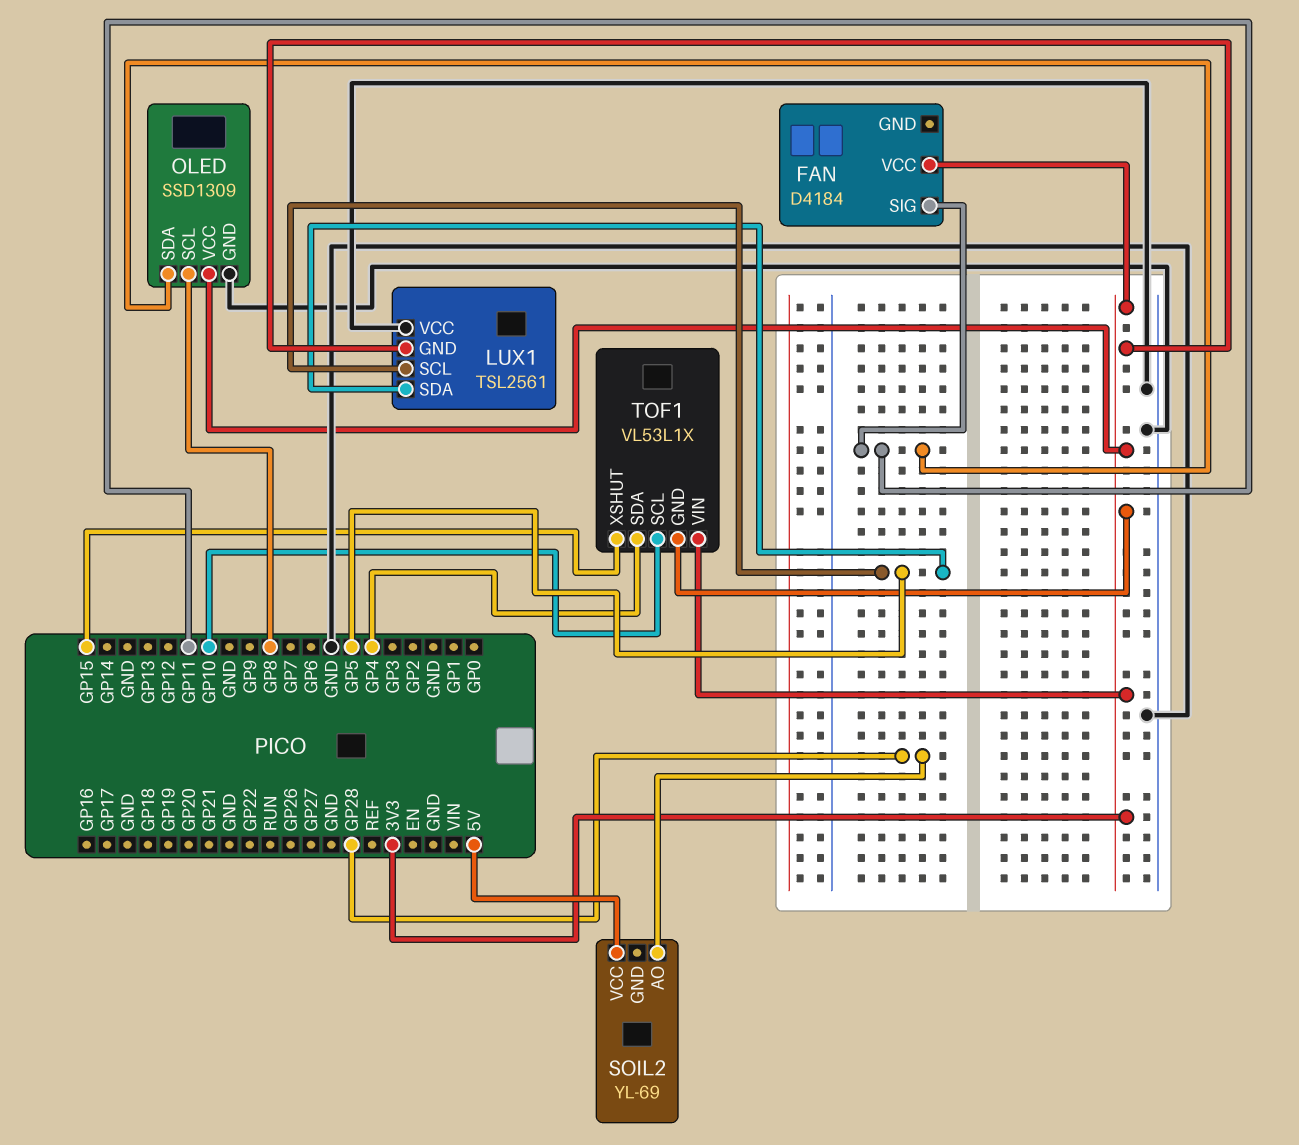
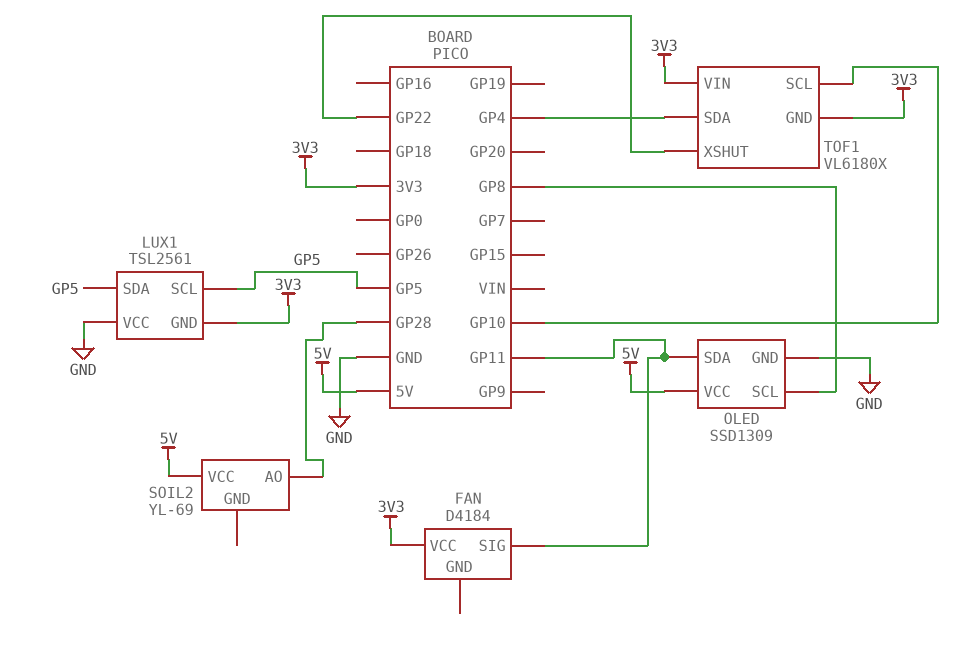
OLED pin VCC: 3V3 -> 5V
TOF1: VL53L1X -> VL6180X
TOF1 pin XSHUT: GP15 -> GP22

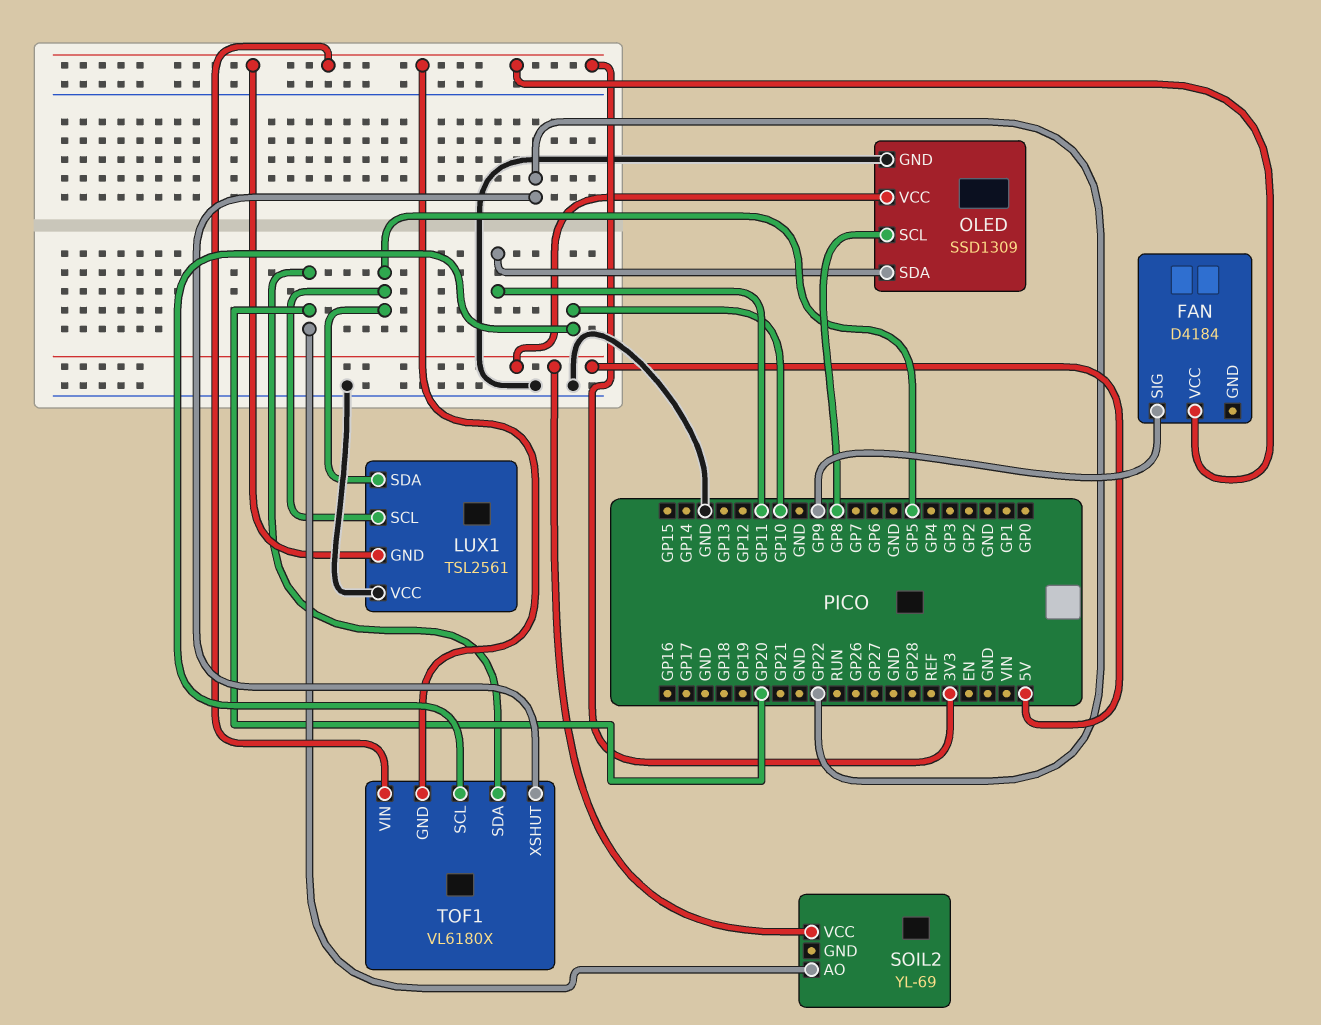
FAN pin SIG: GP11 -> GP9
SOIL2 pin AO: GP28 -> GP20
TOF1 pin SDA: GP4 -> GP20

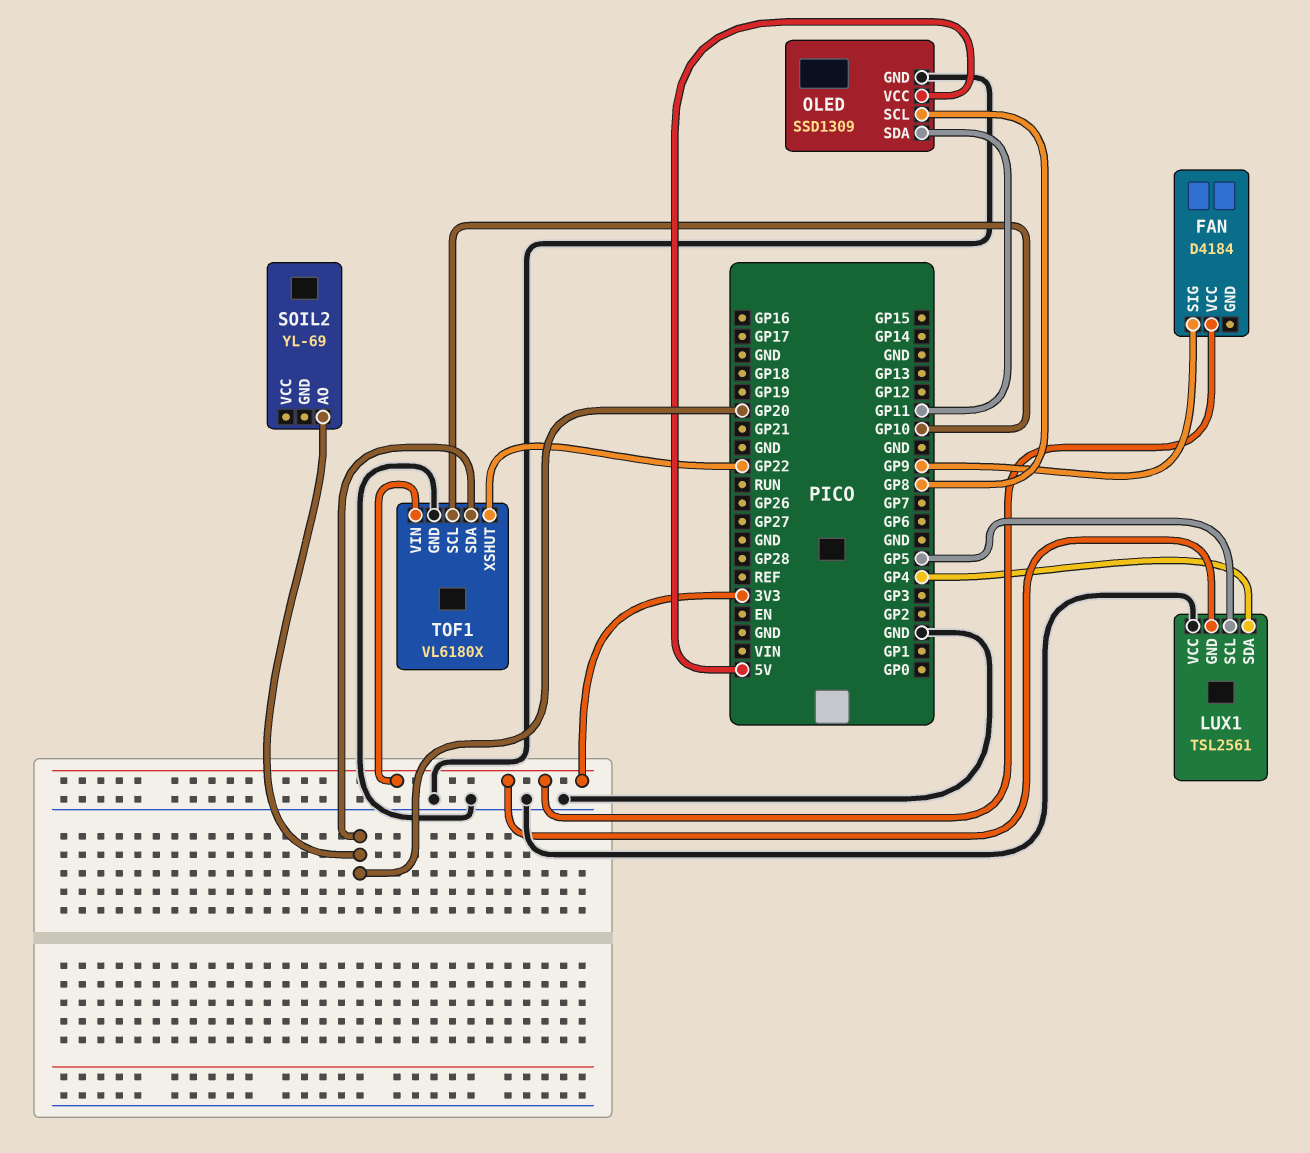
LUX1 pin SDA: GP5 -> GP4
SOIL2 pin VCC: 5V -> none
TOF1 pin GND: 3V3 -> GND

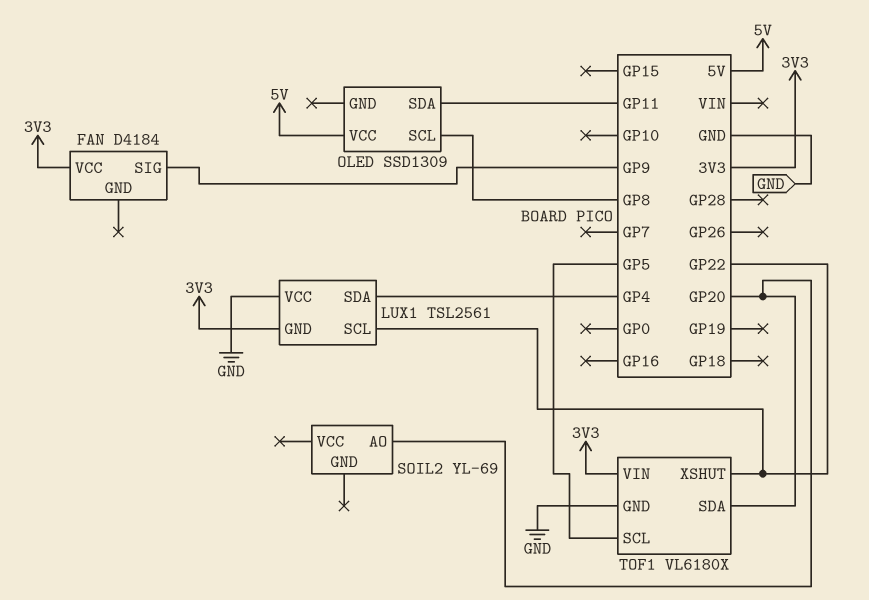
LUX1 pin SCL: GP5 -> GP22
OLED pin GND: GND -> none
TOF1 pin SCL: GP10 -> GP5

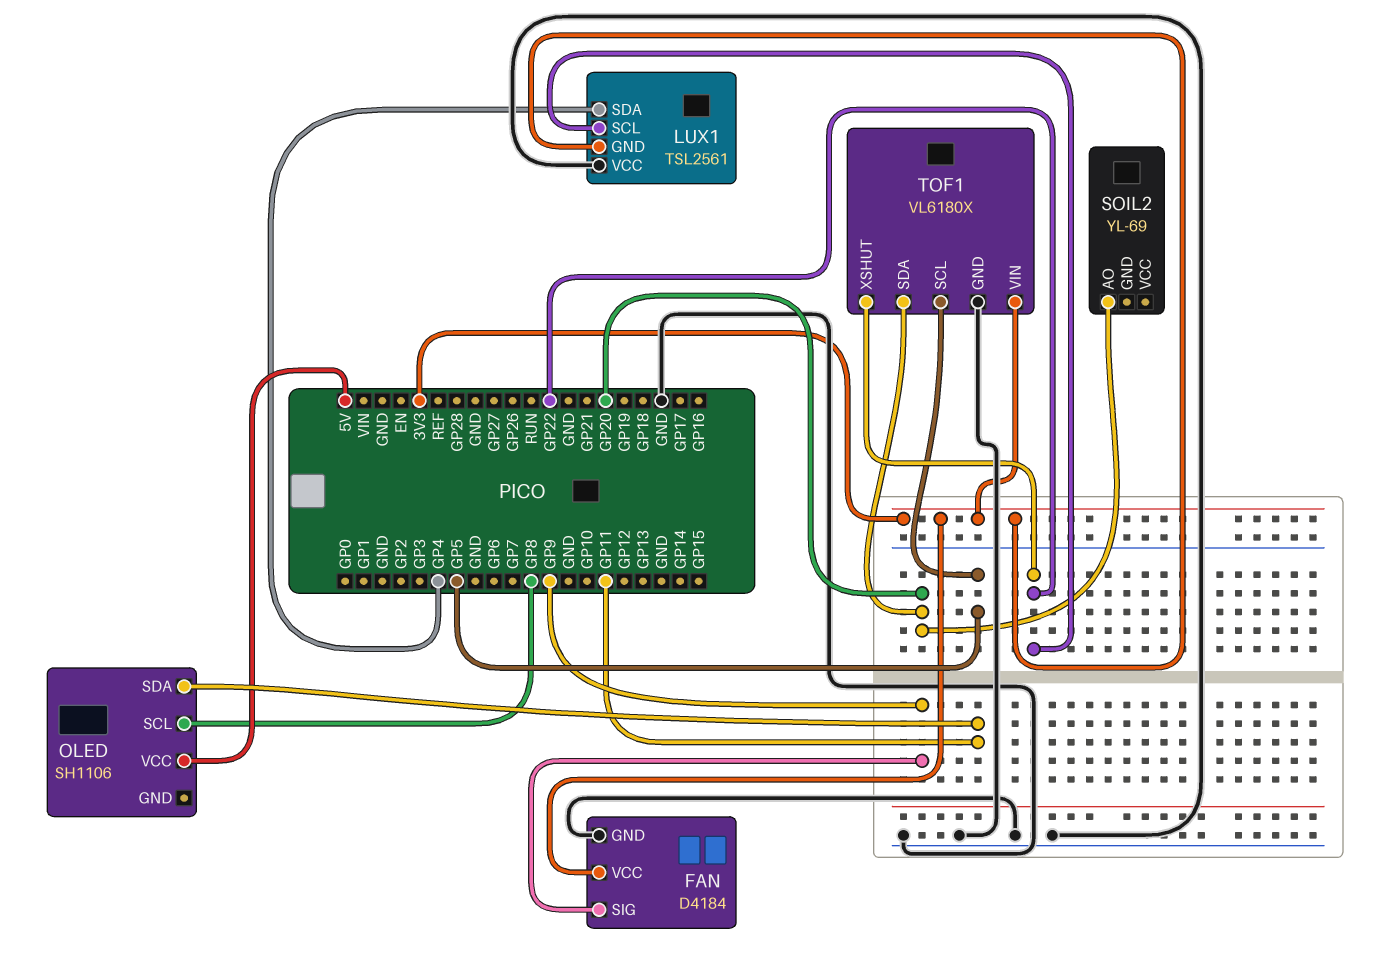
FAN pin GND: none -> GND
OLED: SSD1309 -> SH1106

